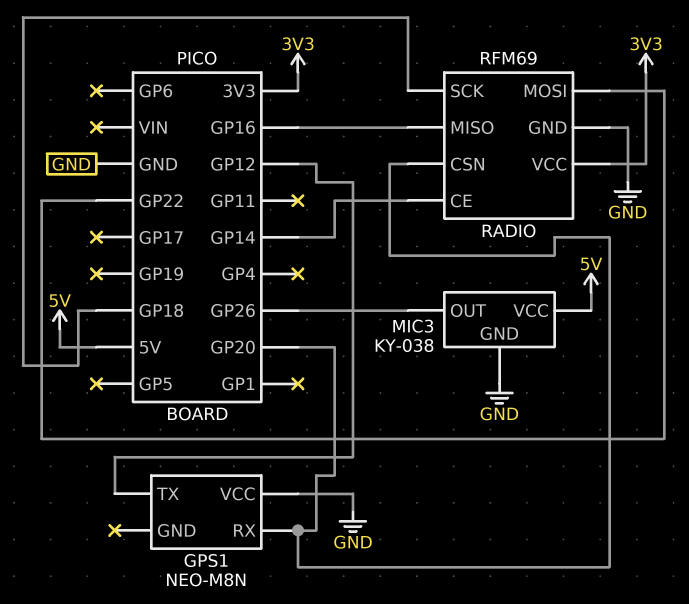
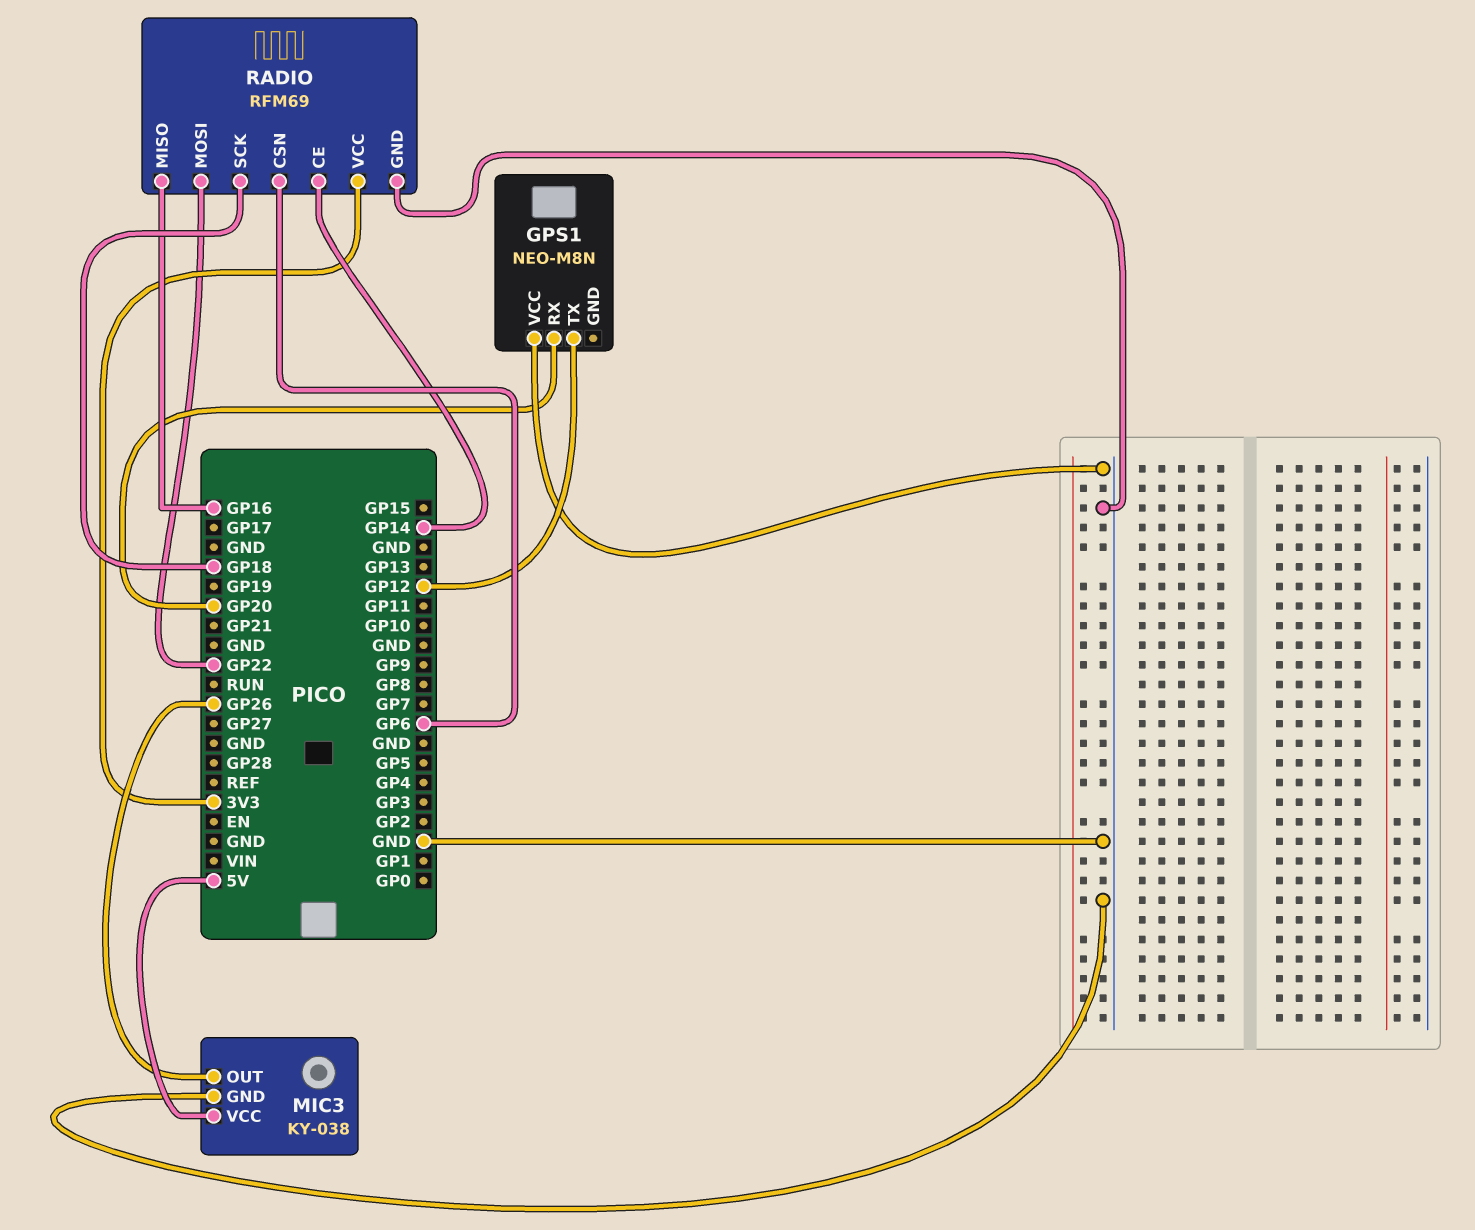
RADIO pin CSN: GP20 -> GP6

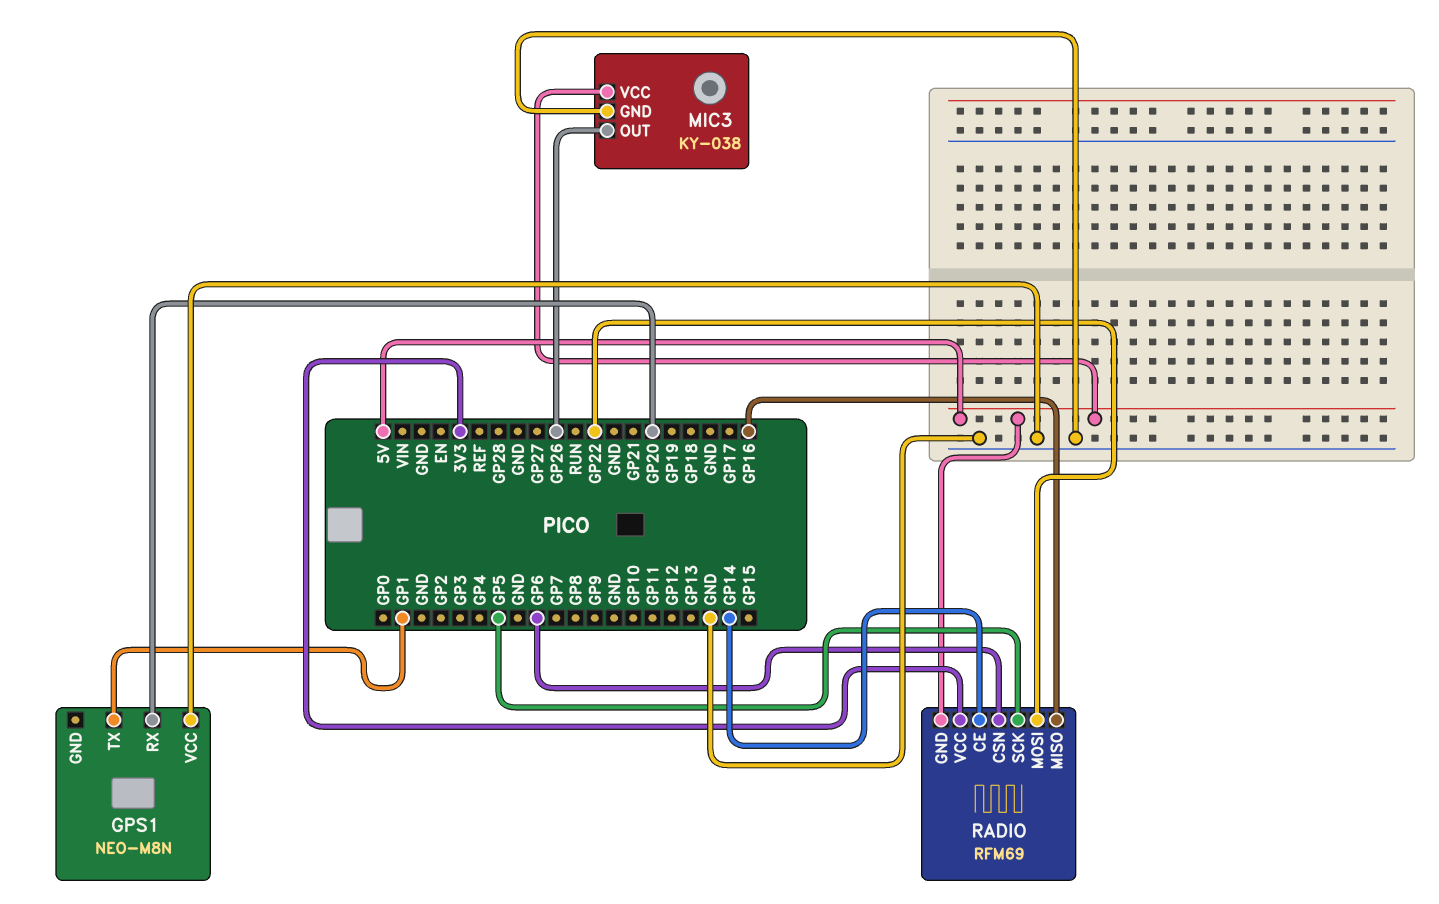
GPS1 pin TX: GP12 -> GP1
RADIO pin GND: GND -> 5V
RADIO pin SCK: GP18 -> GP5

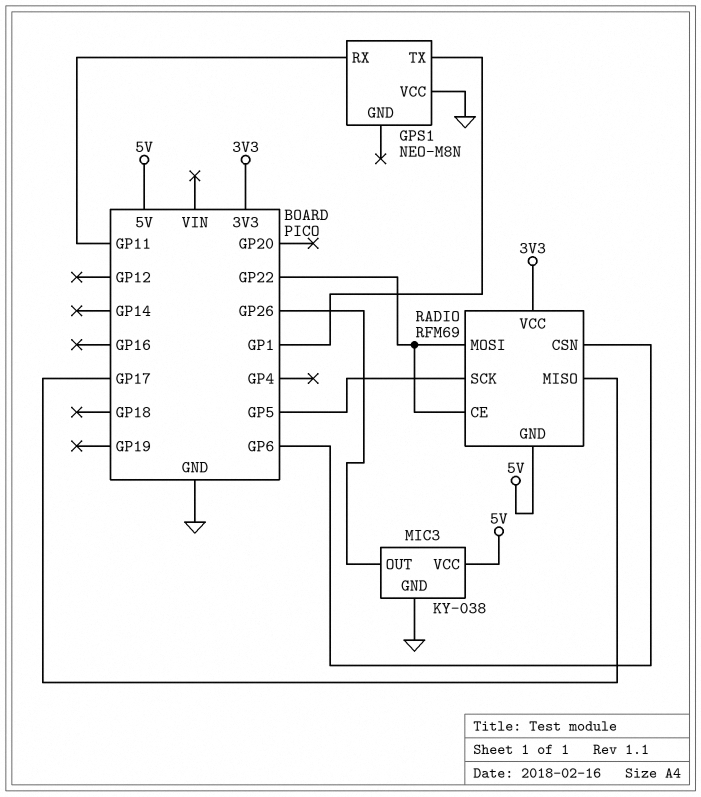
GPS1 pin RX: GP20 -> GP11
RADIO pin CE: GP14 -> GP22
RADIO pin MISO: GP16 -> GP17

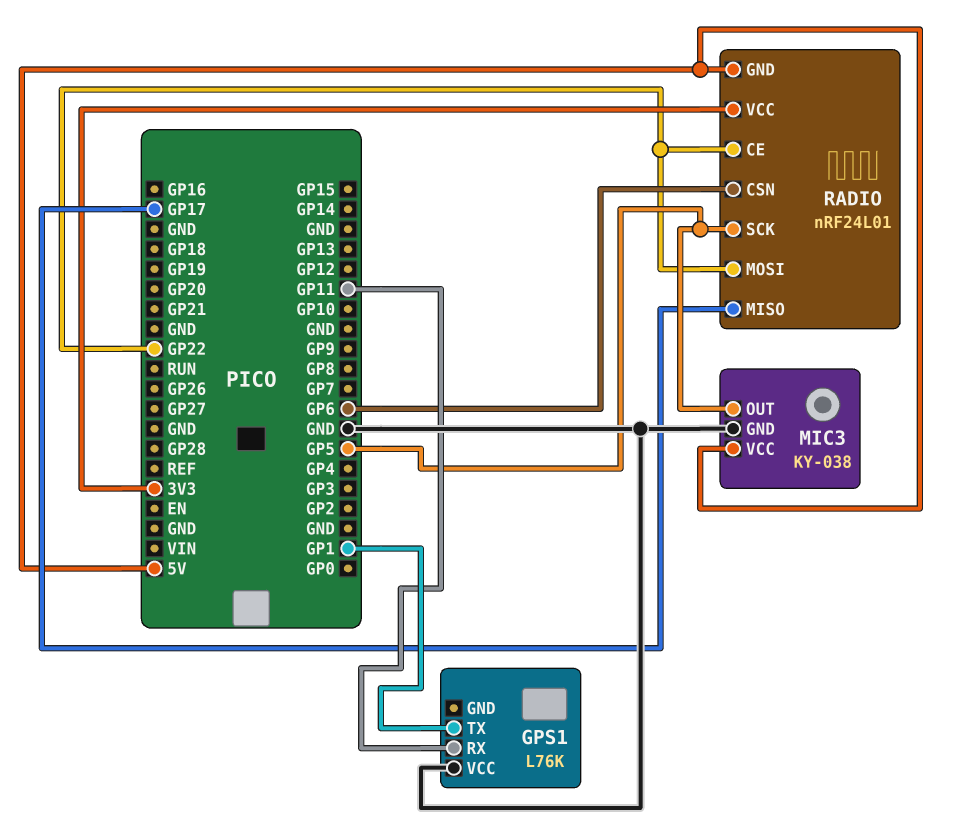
GPS1: NEO-M8N -> L76K
MIC3 pin OUT: GP26 -> GP5
RADIO: RFM69 -> nRF24L01

